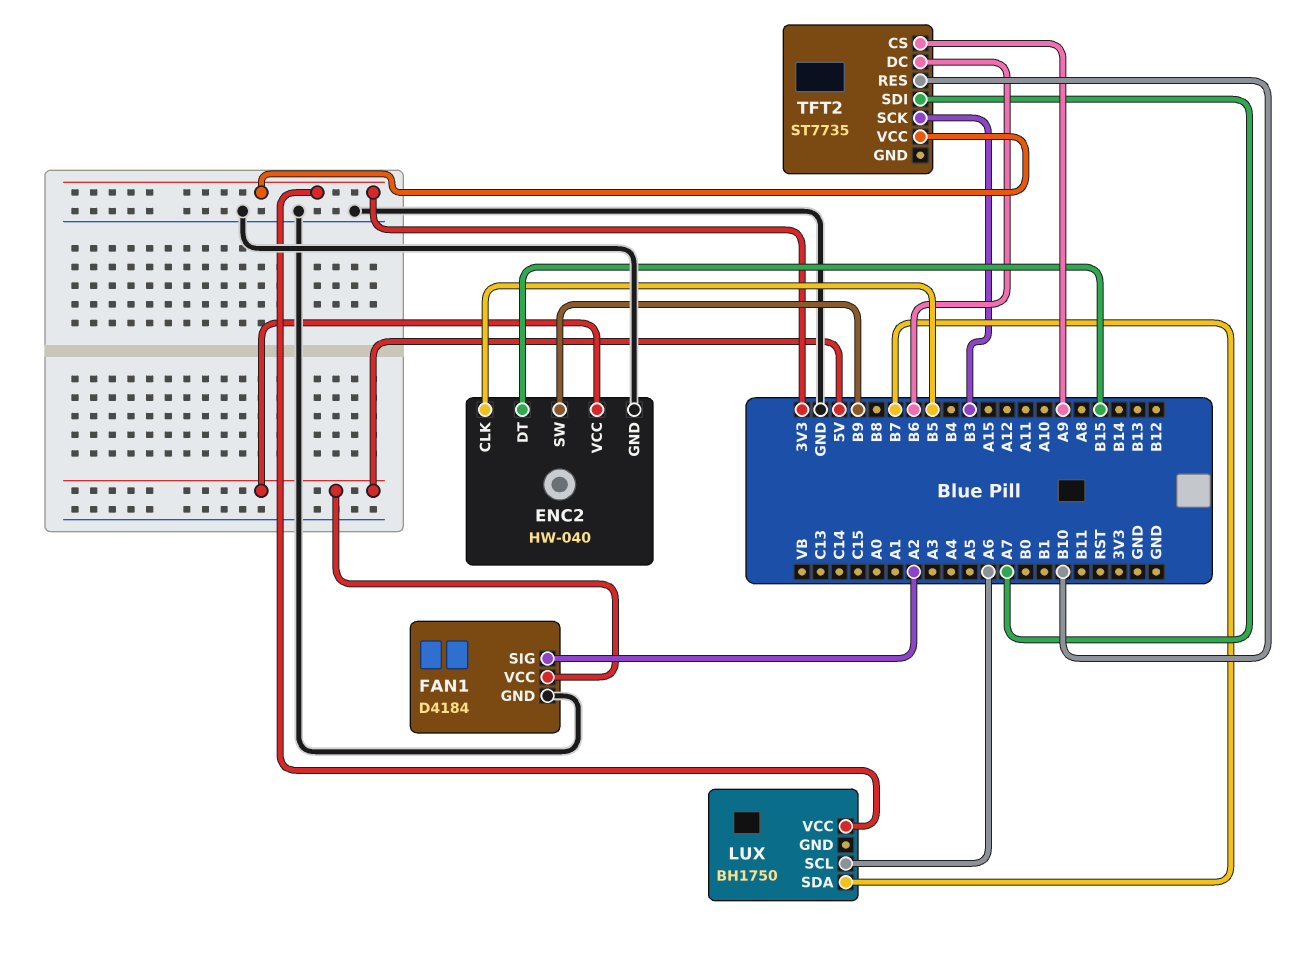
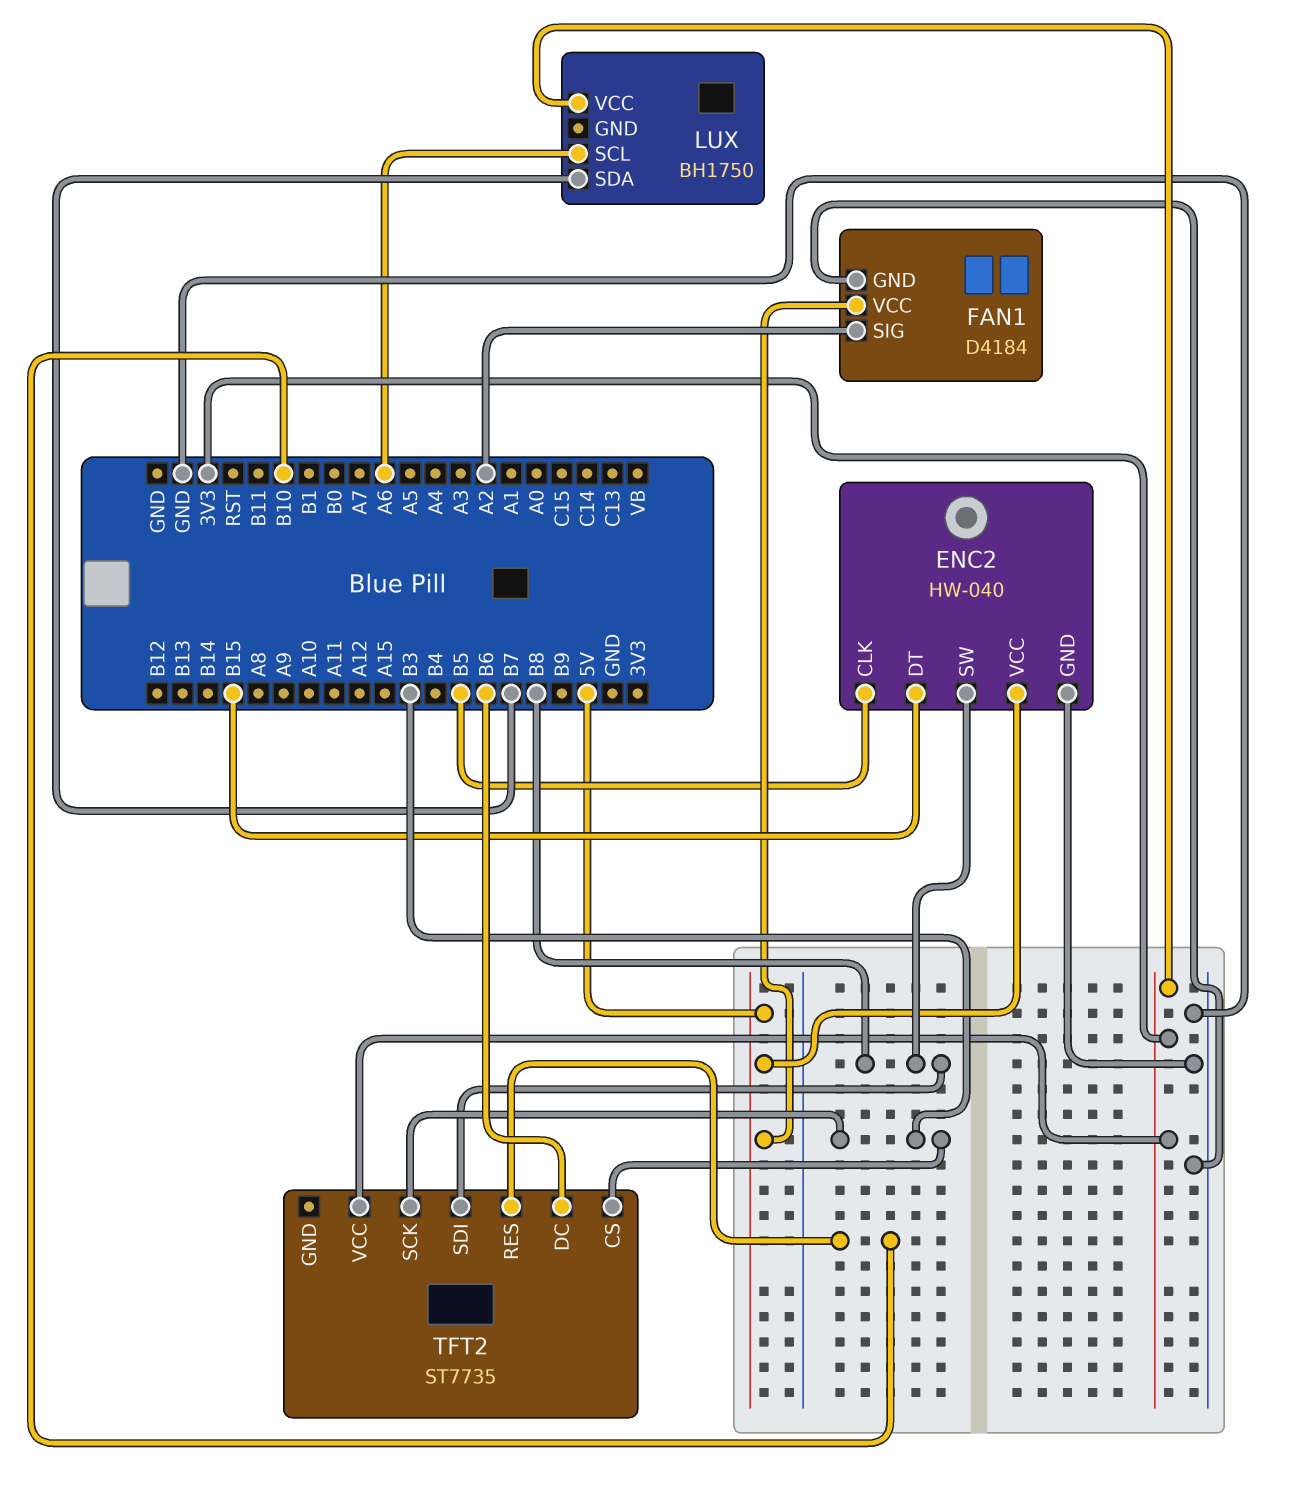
ENC2 pin SW: B9 -> B8
TFT2 pin CS: A9 -> B3
TFT2 pin SDI: A7 -> B8

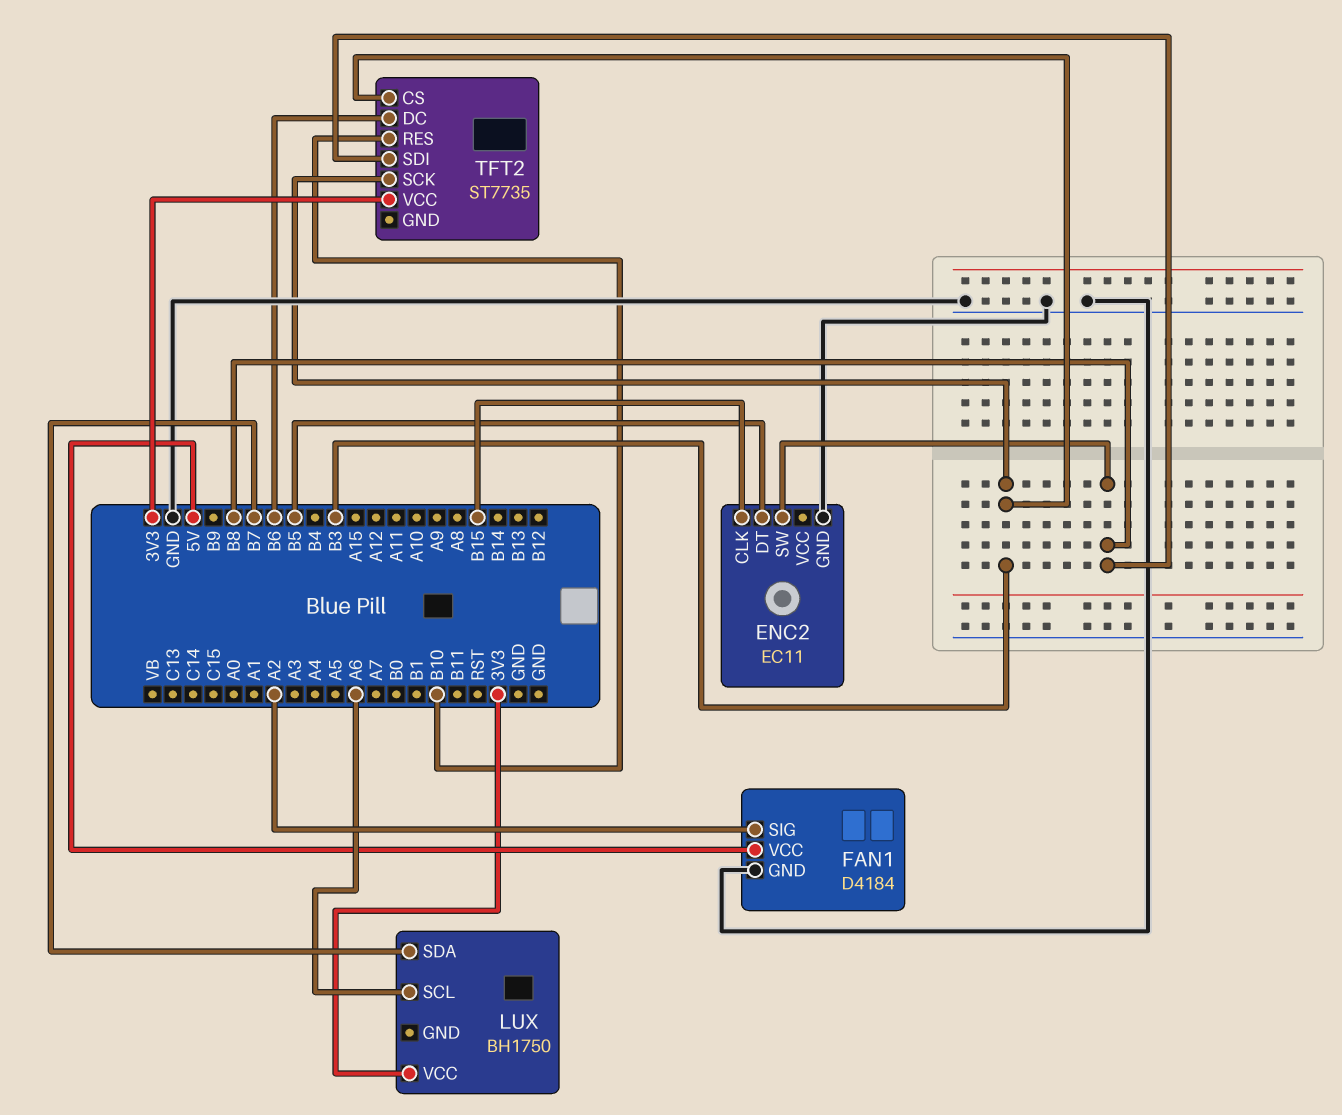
ENC2: HW-040 -> EC11
ENC2 pin CLK: B5 -> B15
ENC2 pin DT: B15 -> B5
ENC2 pin VCC: 5V -> none

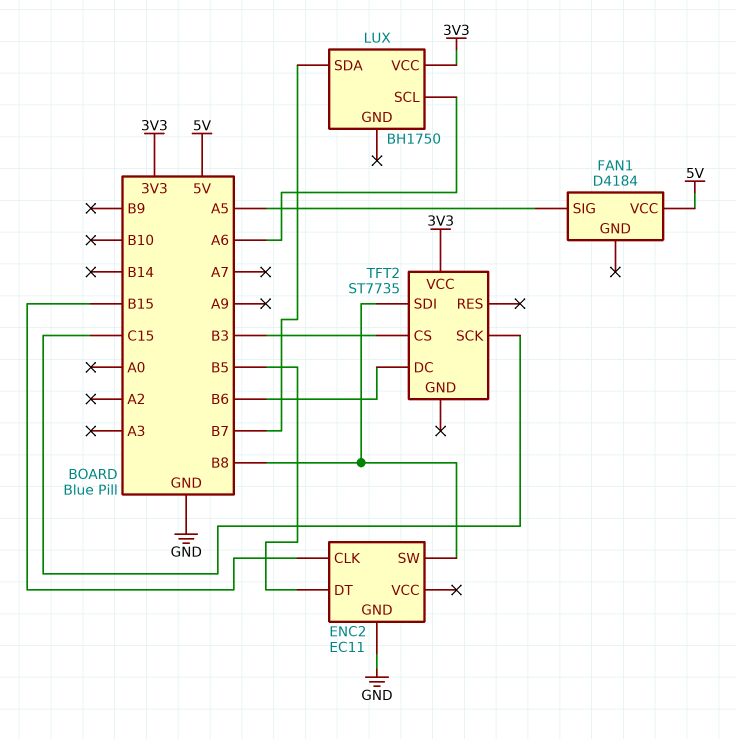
FAN1 pin GND: GND -> none
FAN1 pin SIG: A2 -> A5
TFT2 pin RES: B10 -> none
TFT2 pin SCK: B3 -> C15

